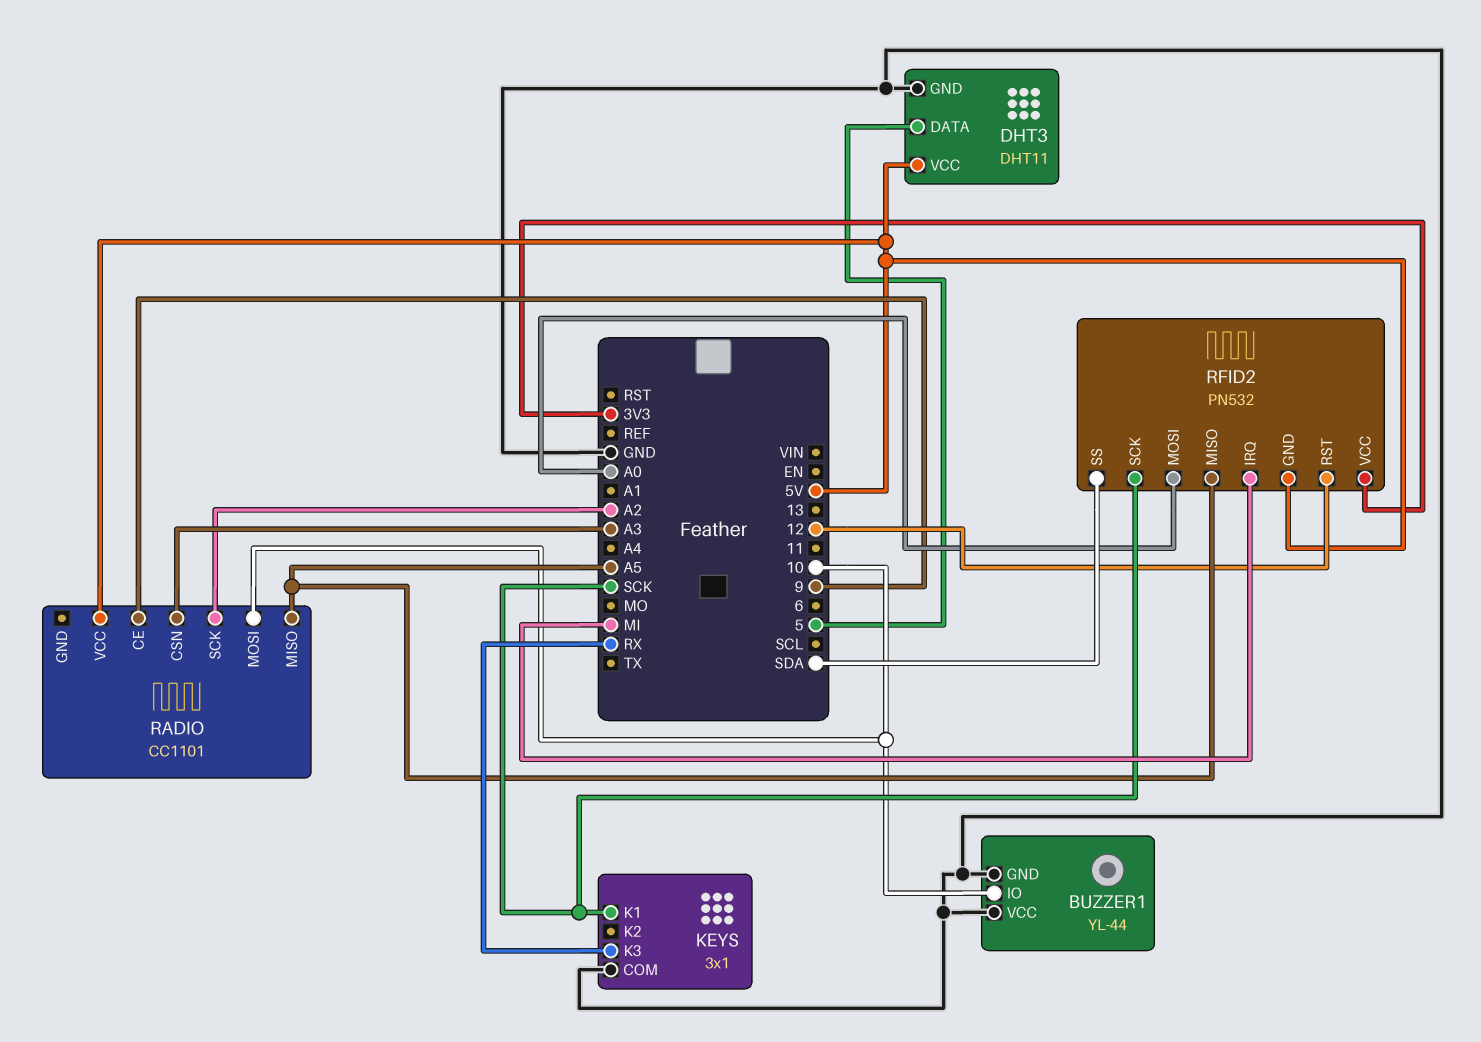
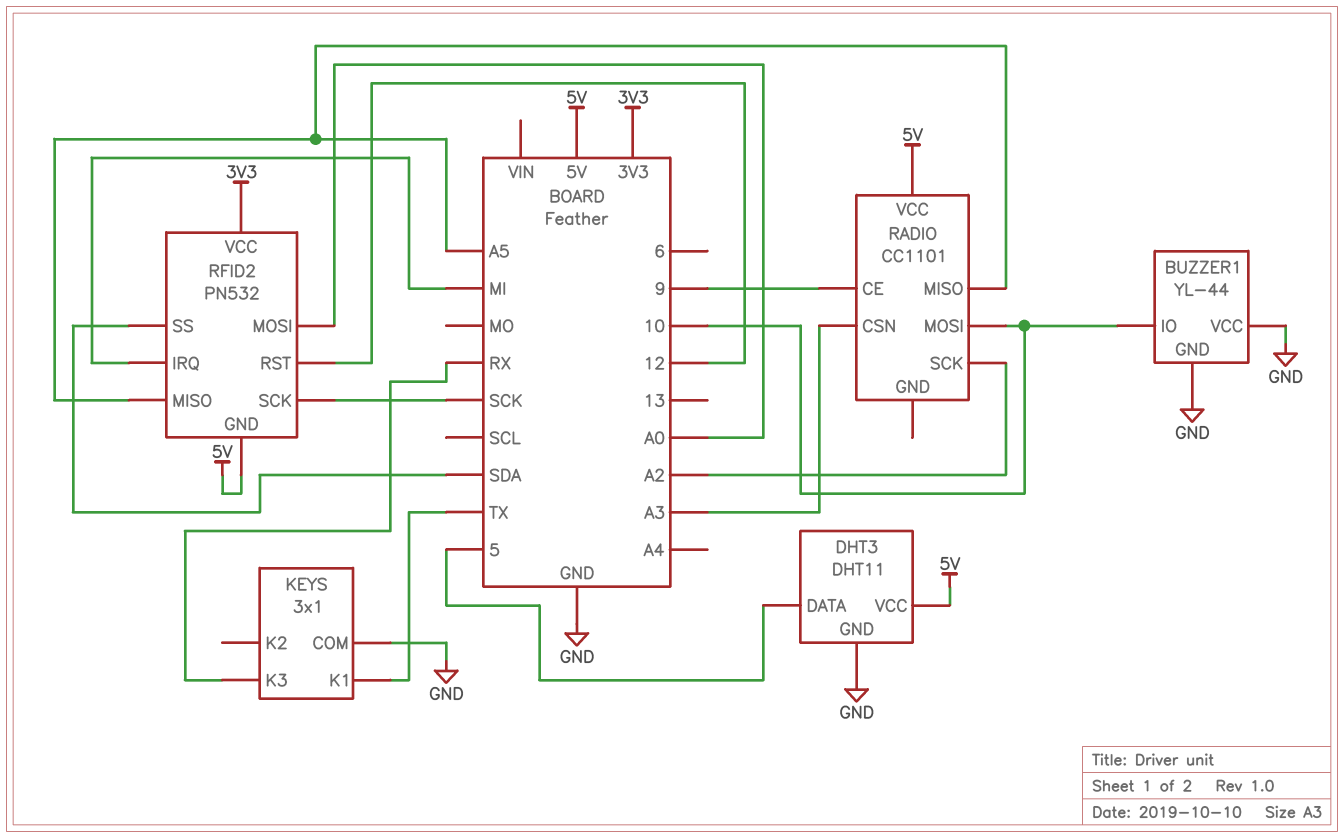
KEYS pin K1: SCK -> TX

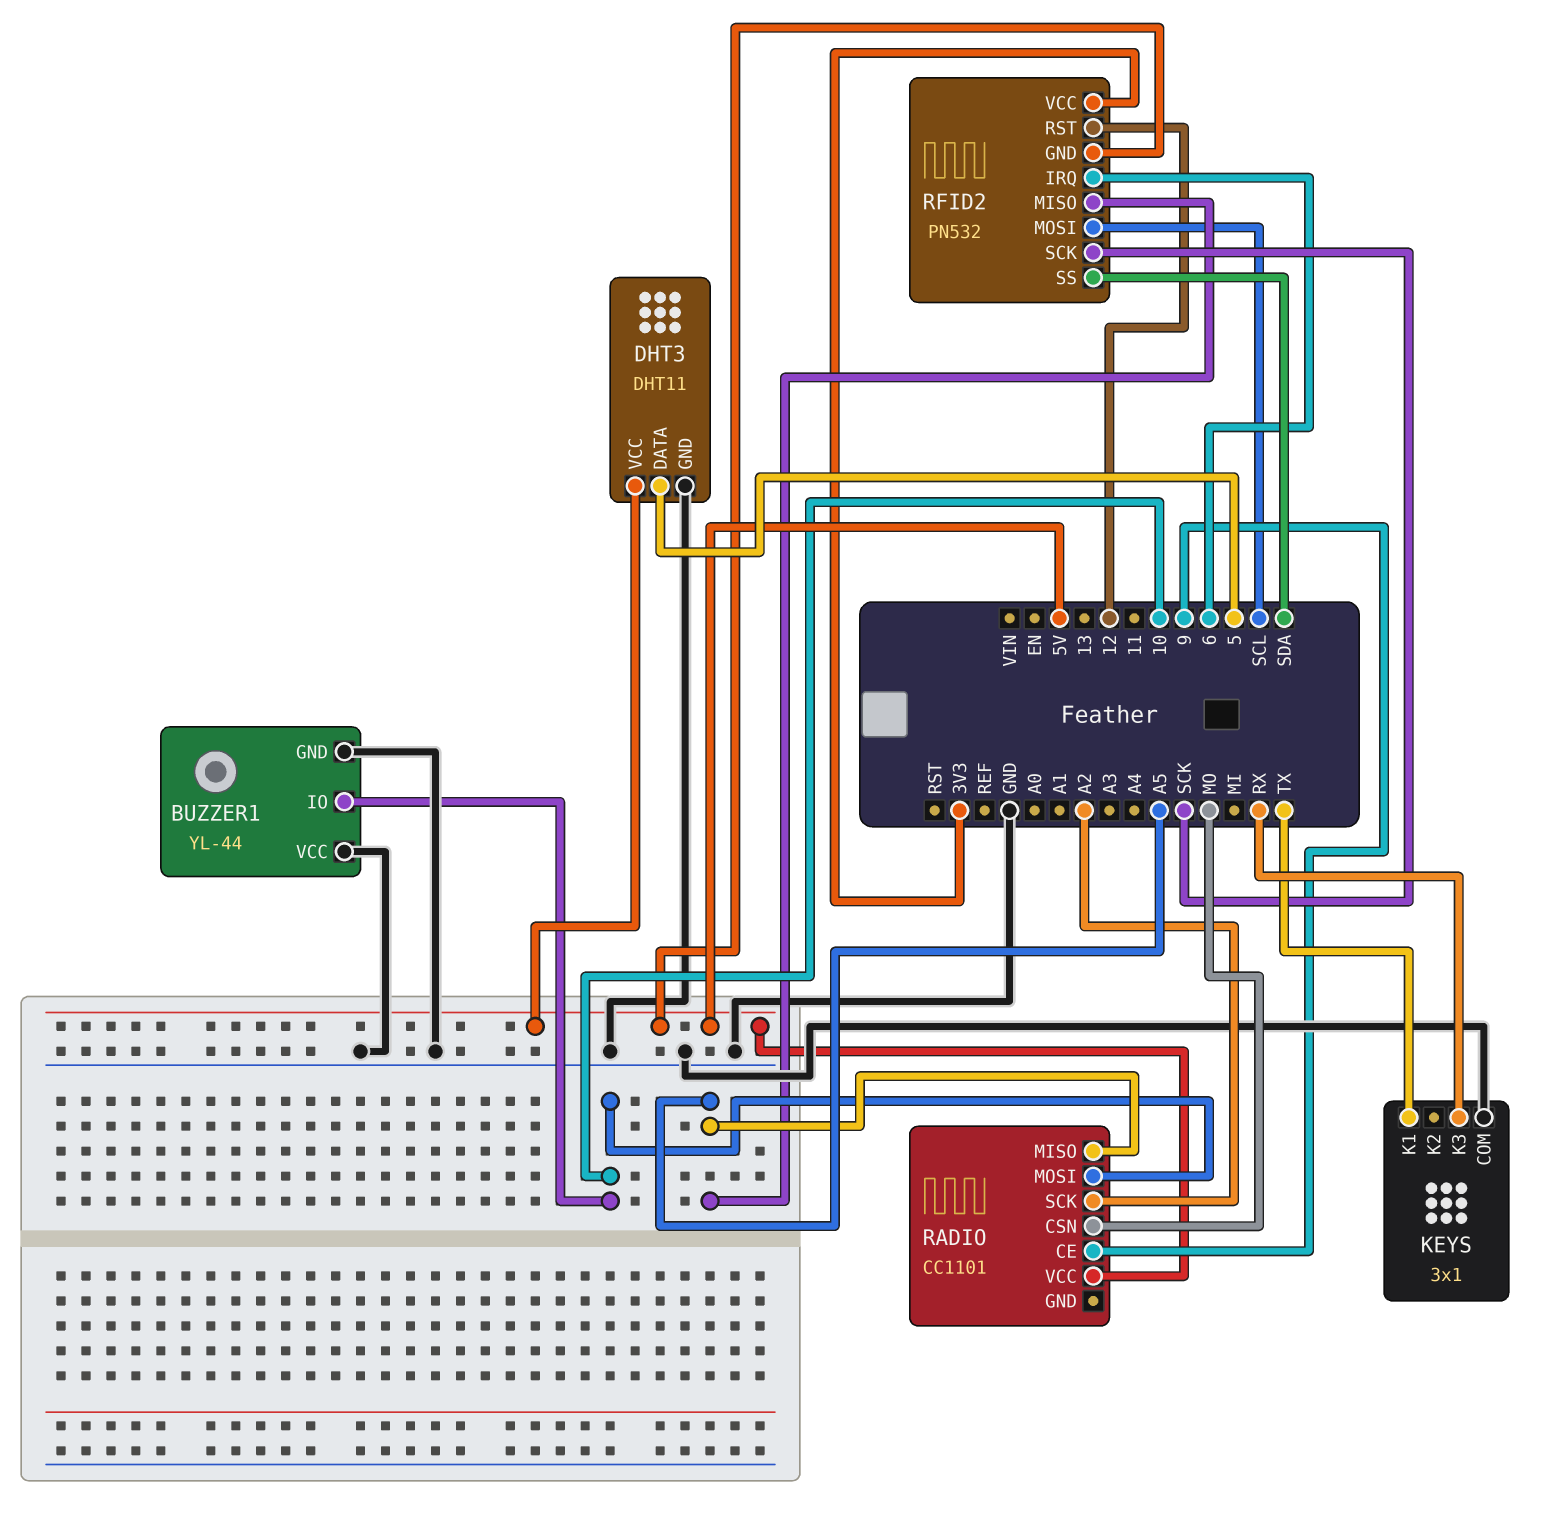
RADIO pin CSN: A3 -> MO
RFID2 pin IRQ: MI -> 6
RFID2 pin MOSI: A0 -> SCL

